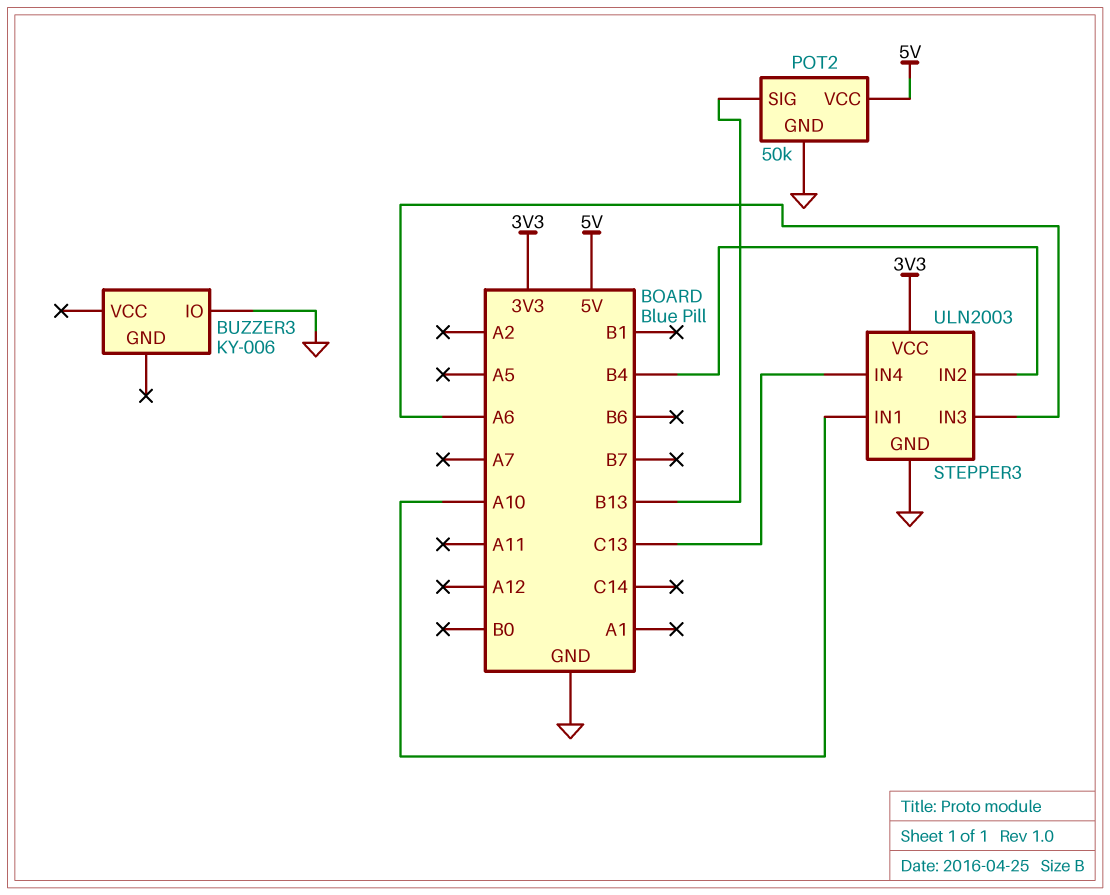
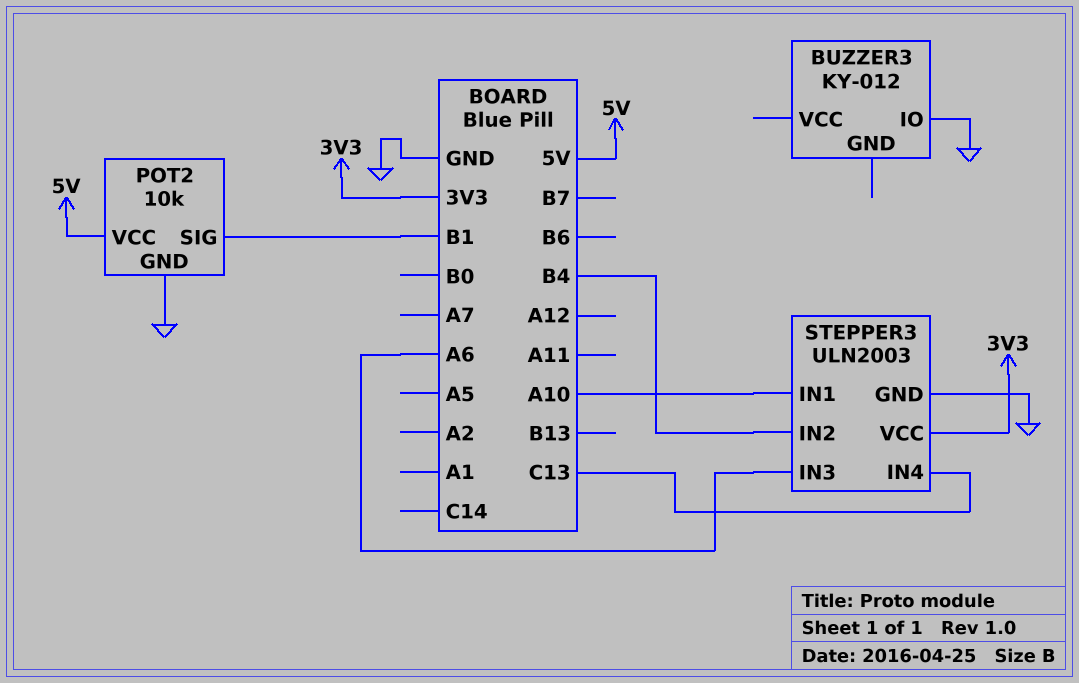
BUZZER3: KY-006 -> KY-012
POT2: 50k -> 10k
POT2 pin SIG: B13 -> B1

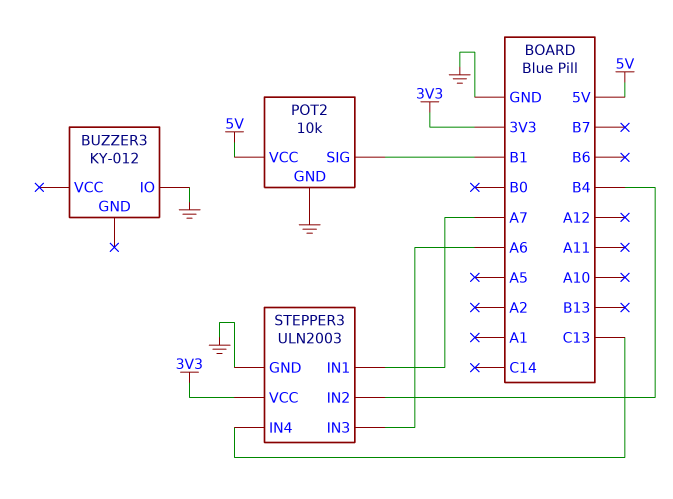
STEPPER3 pin IN1: A10 -> A7

